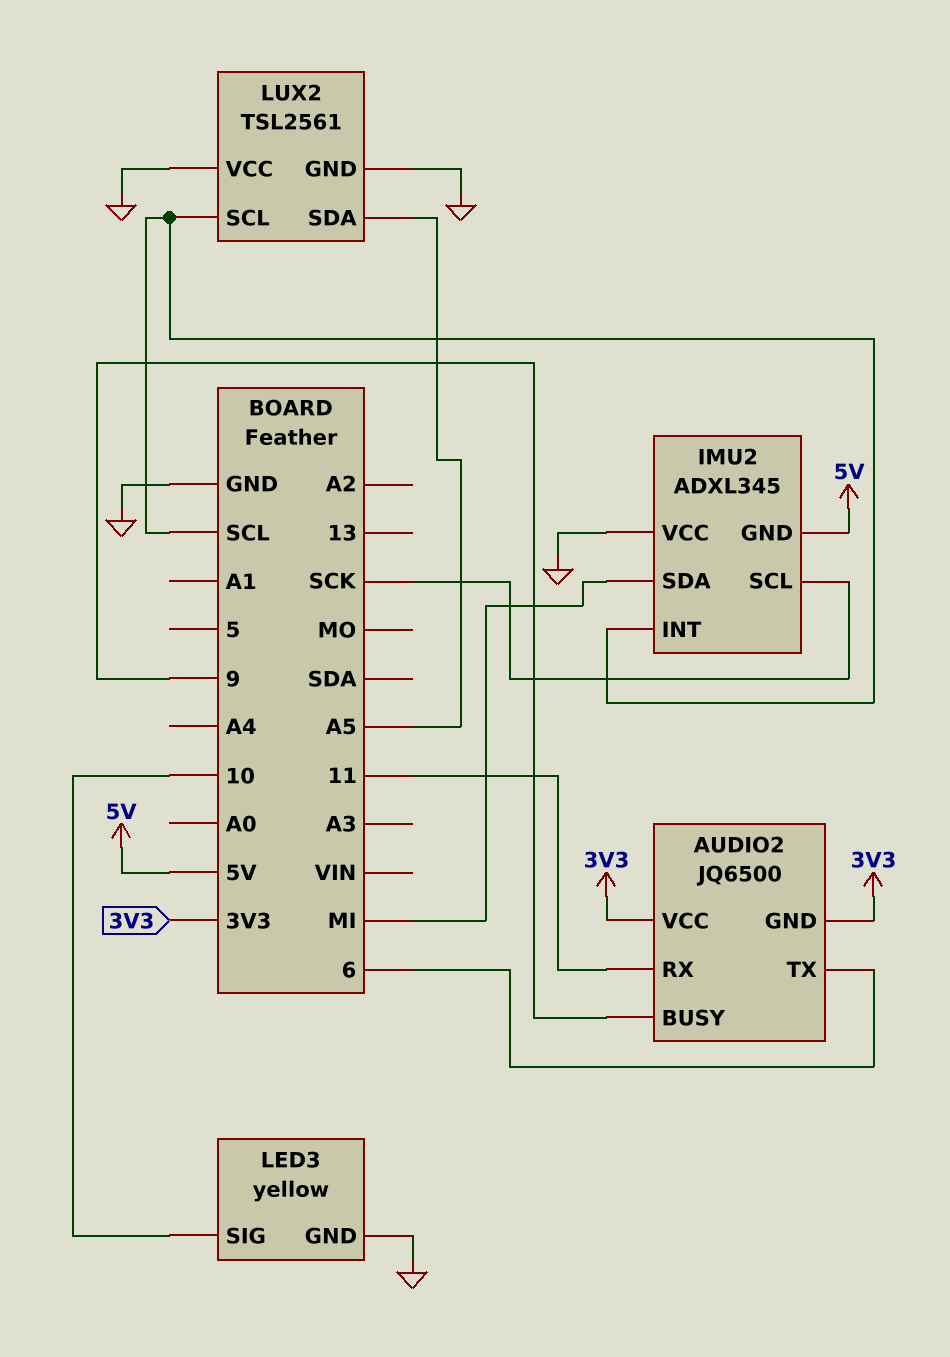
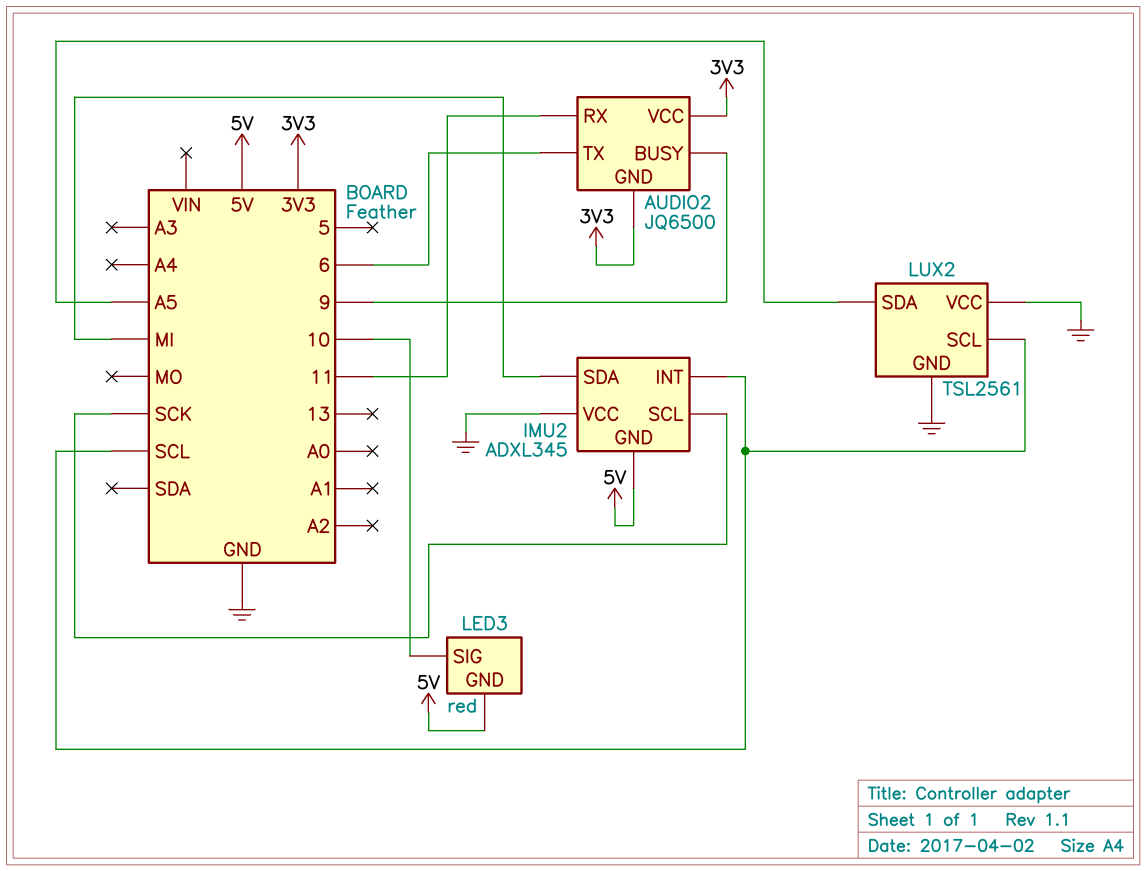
LED3: yellow -> red
LED3 pin GND: GND -> 5V

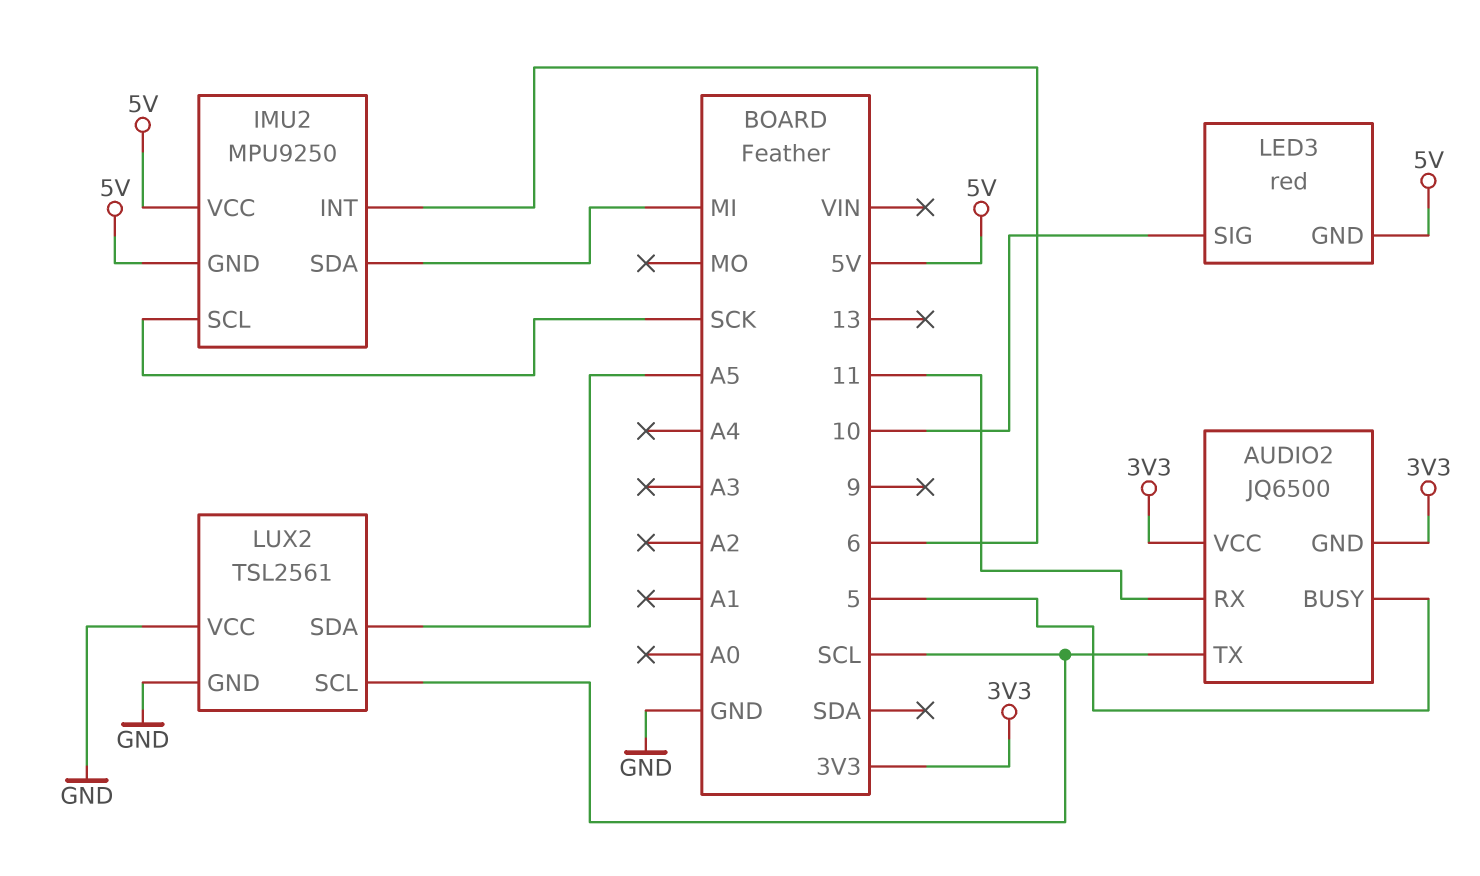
AUDIO2 pin BUSY: 9 -> 5
AUDIO2 pin TX: 6 -> SCL
IMU2: ADXL345 -> MPU9250
IMU2 pin INT: SCL -> 6
IMU2 pin VCC: GND -> 5V

